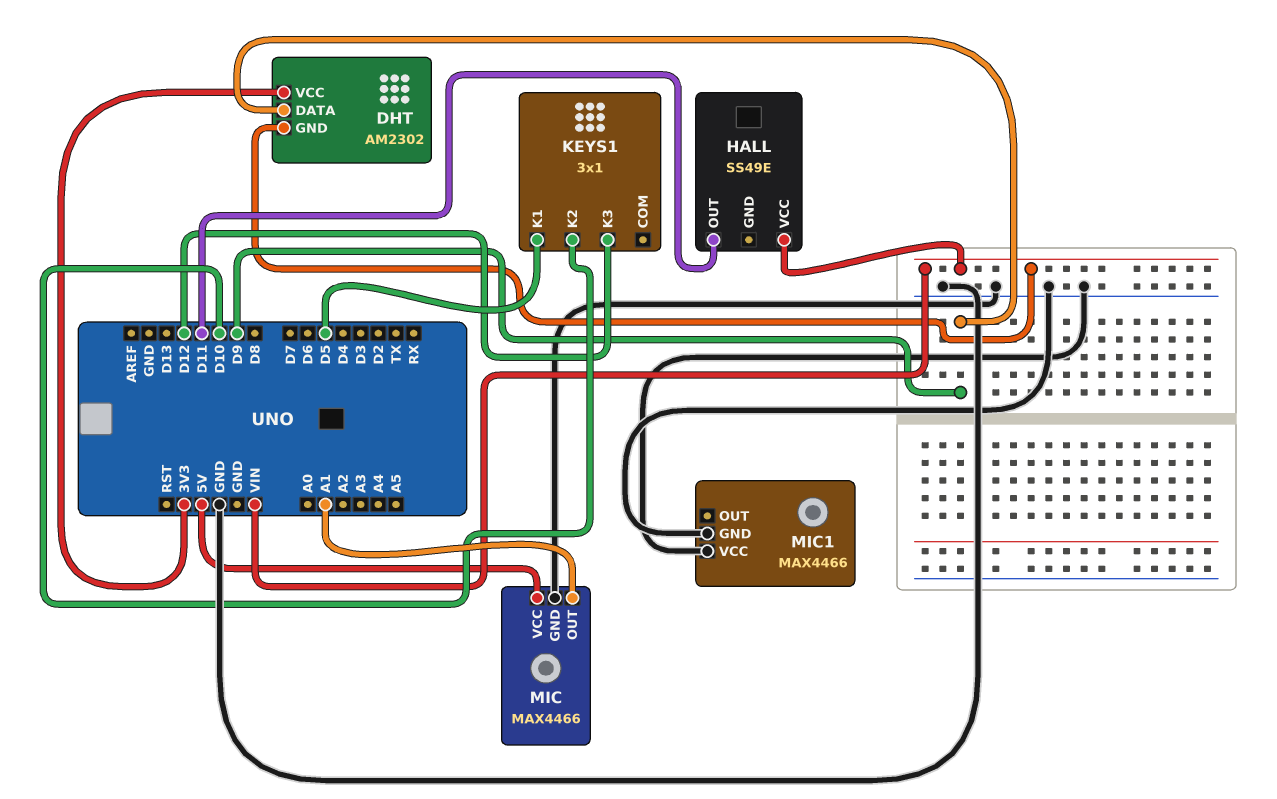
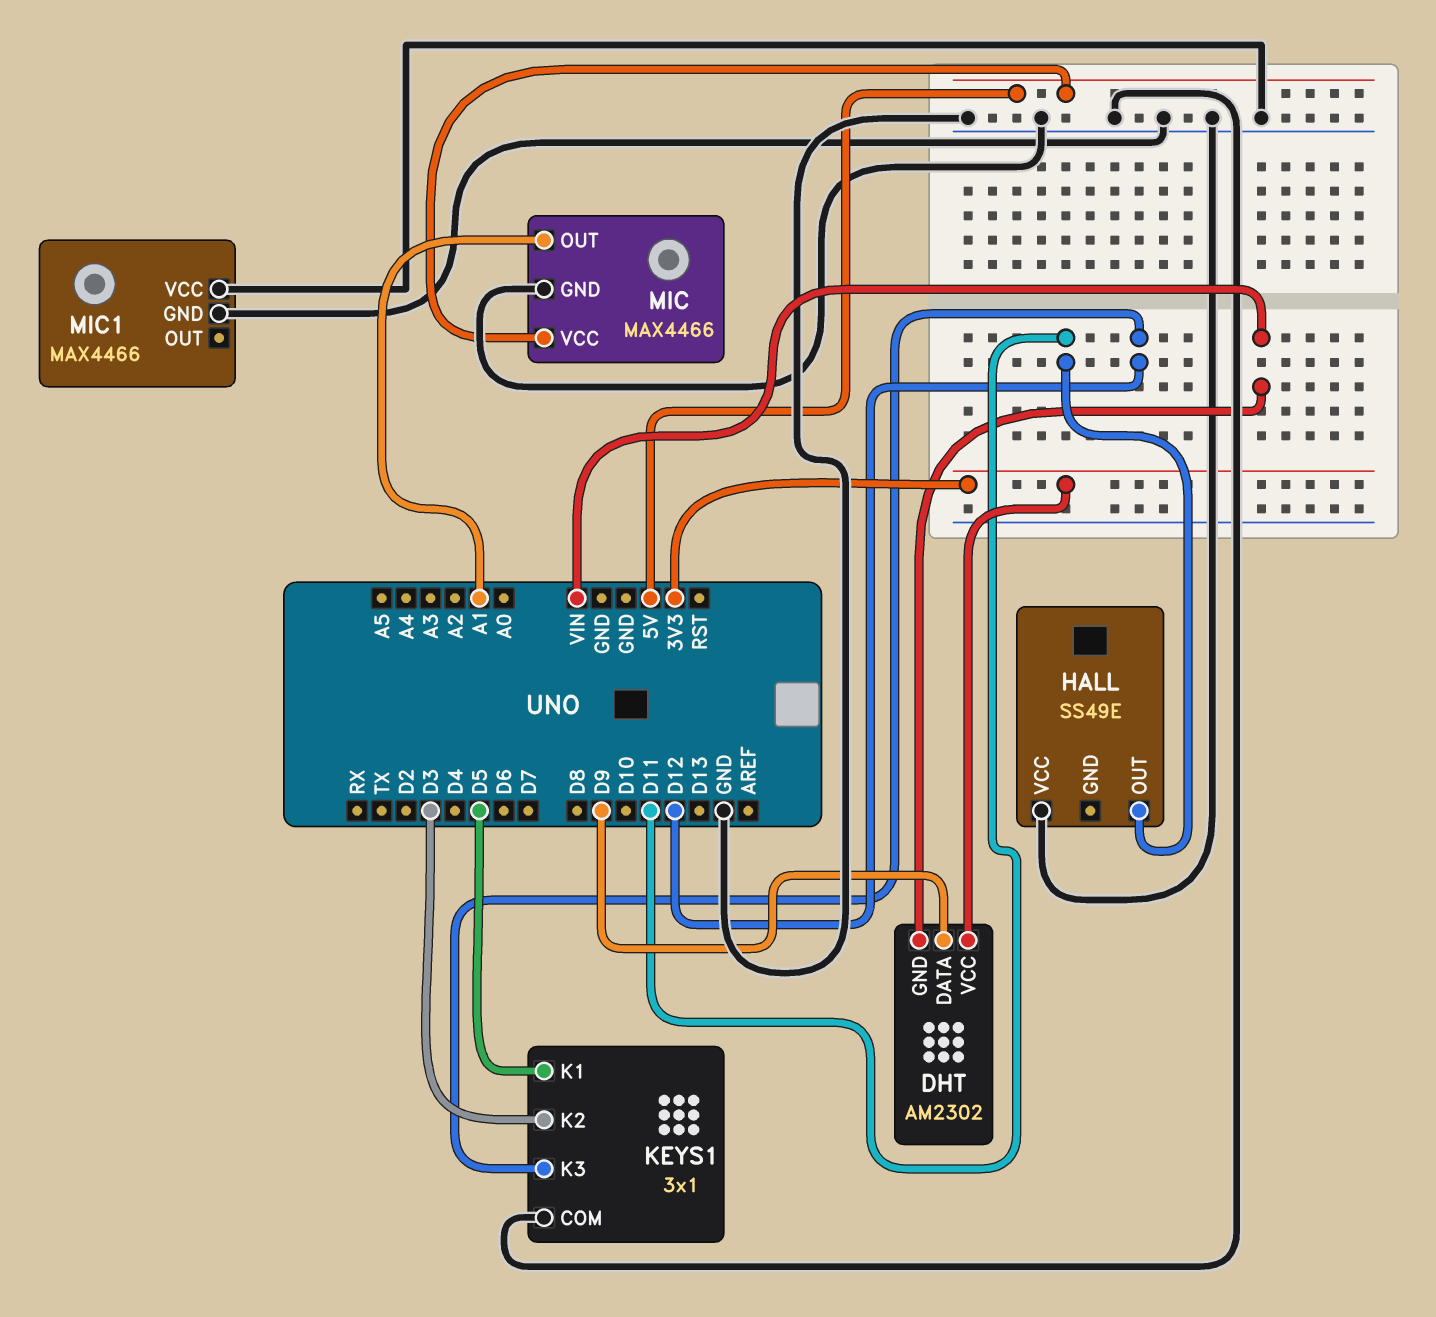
HALL pin VCC: VIN -> GND
KEYS1 pin COM: none -> GND
KEYS1 pin K2: D10 -> D3

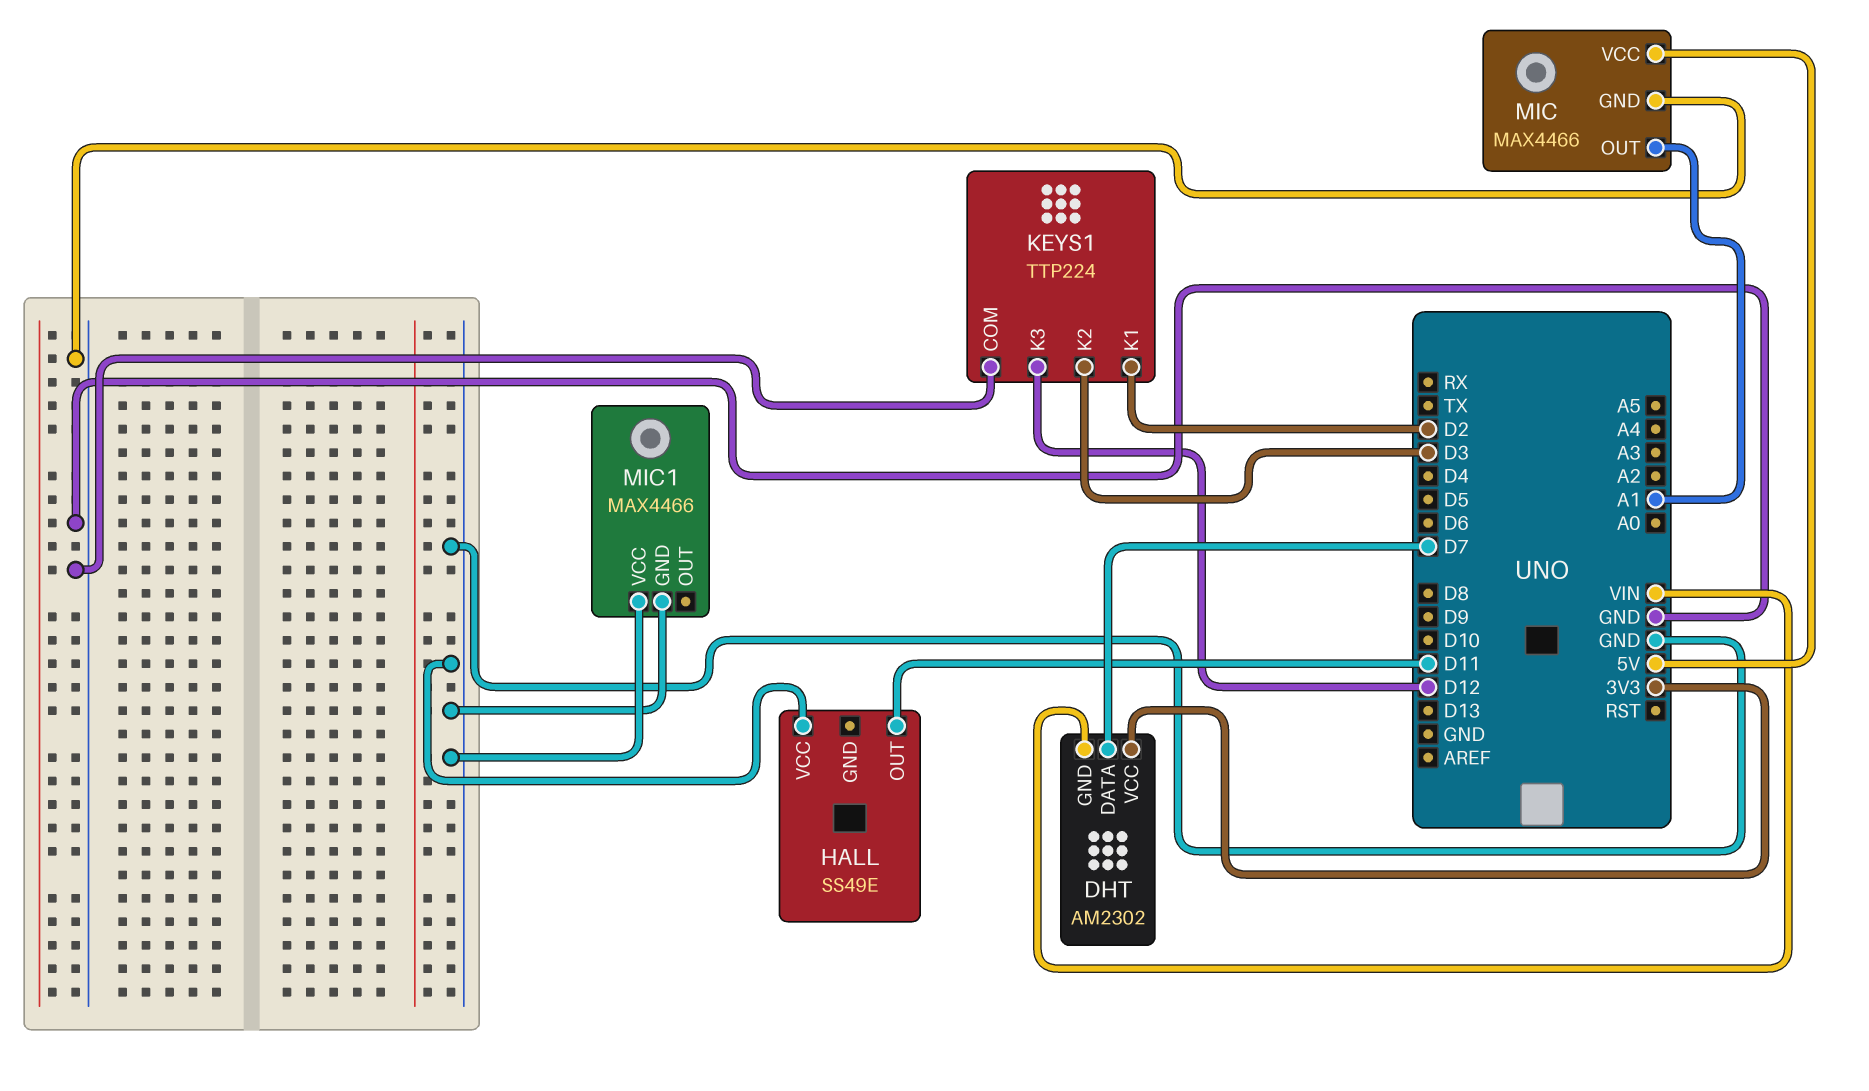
DHT pin DATA: D9 -> D7
KEYS1: 3x1 -> TTP224
KEYS1 pin K1: D5 -> D2

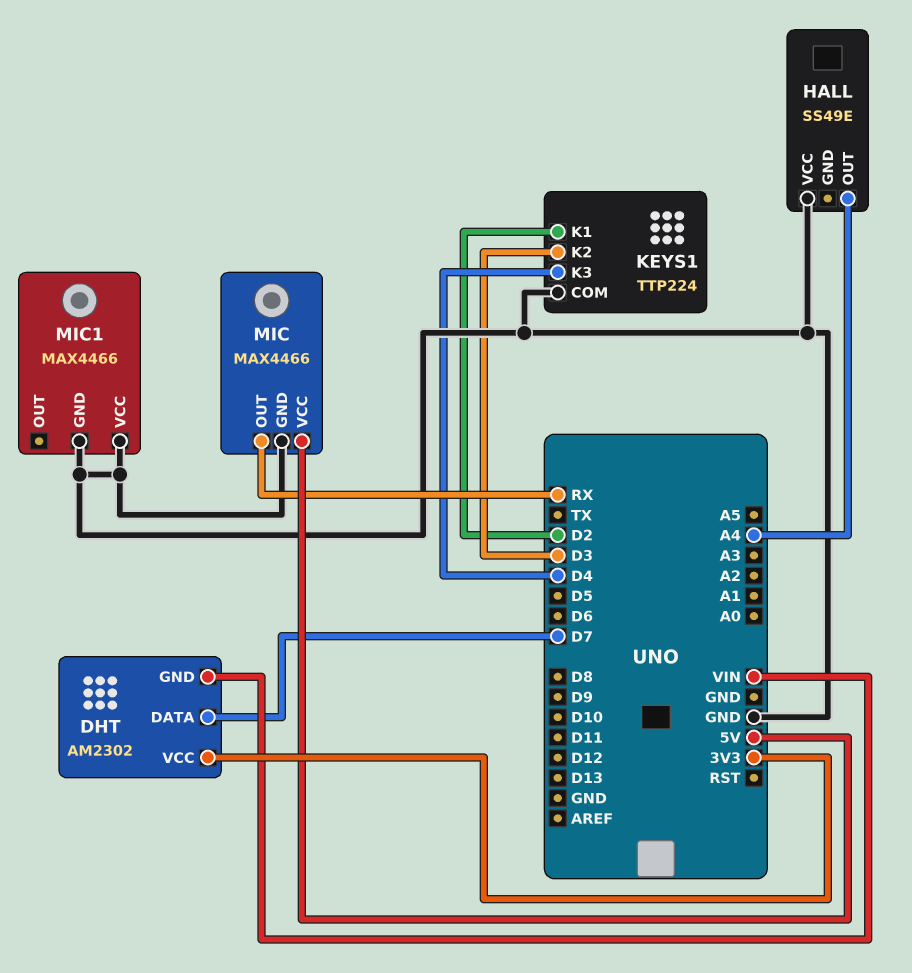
HALL pin OUT: D11 -> A4
KEYS1 pin K3: D12 -> D4
MIC pin OUT: A1 -> RX

